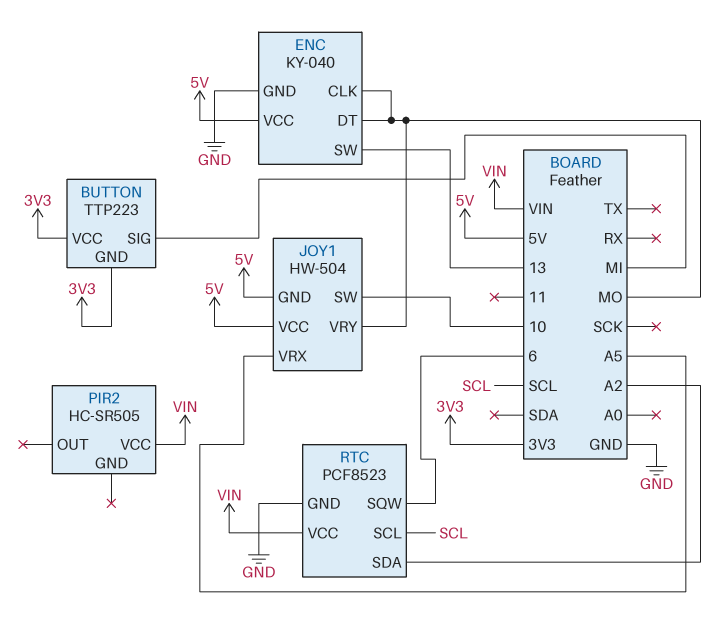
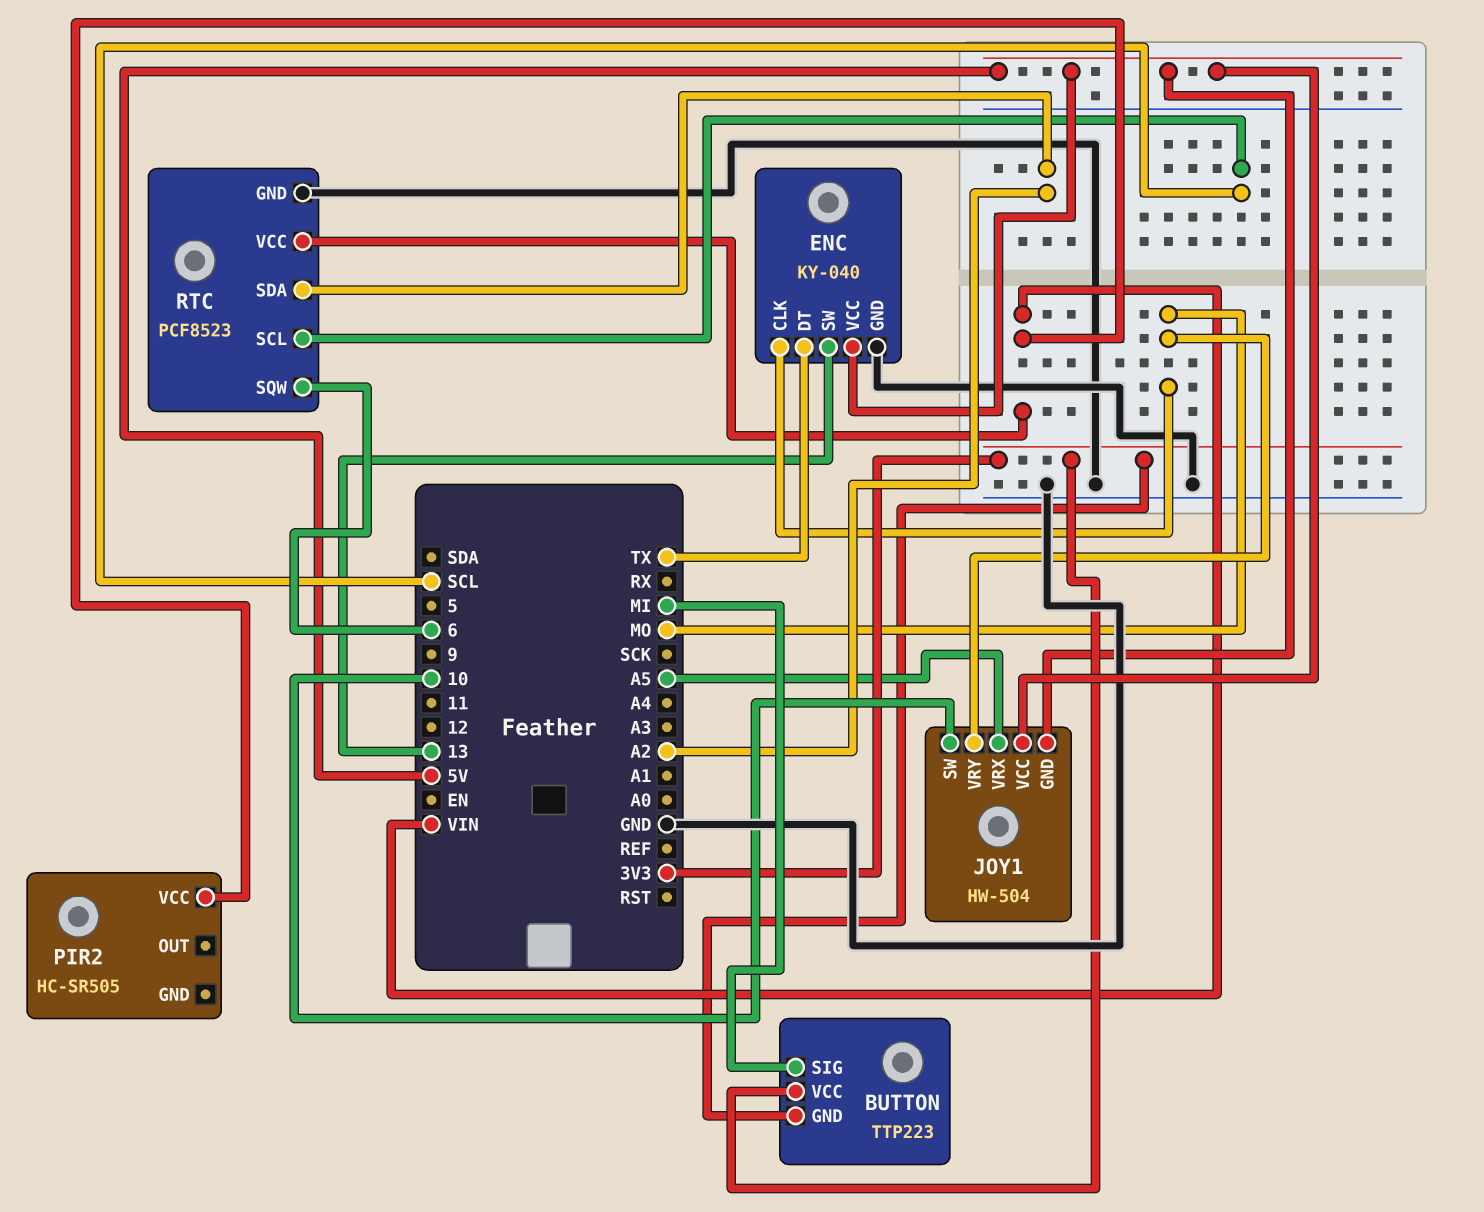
ENC pin DT: MO -> TX

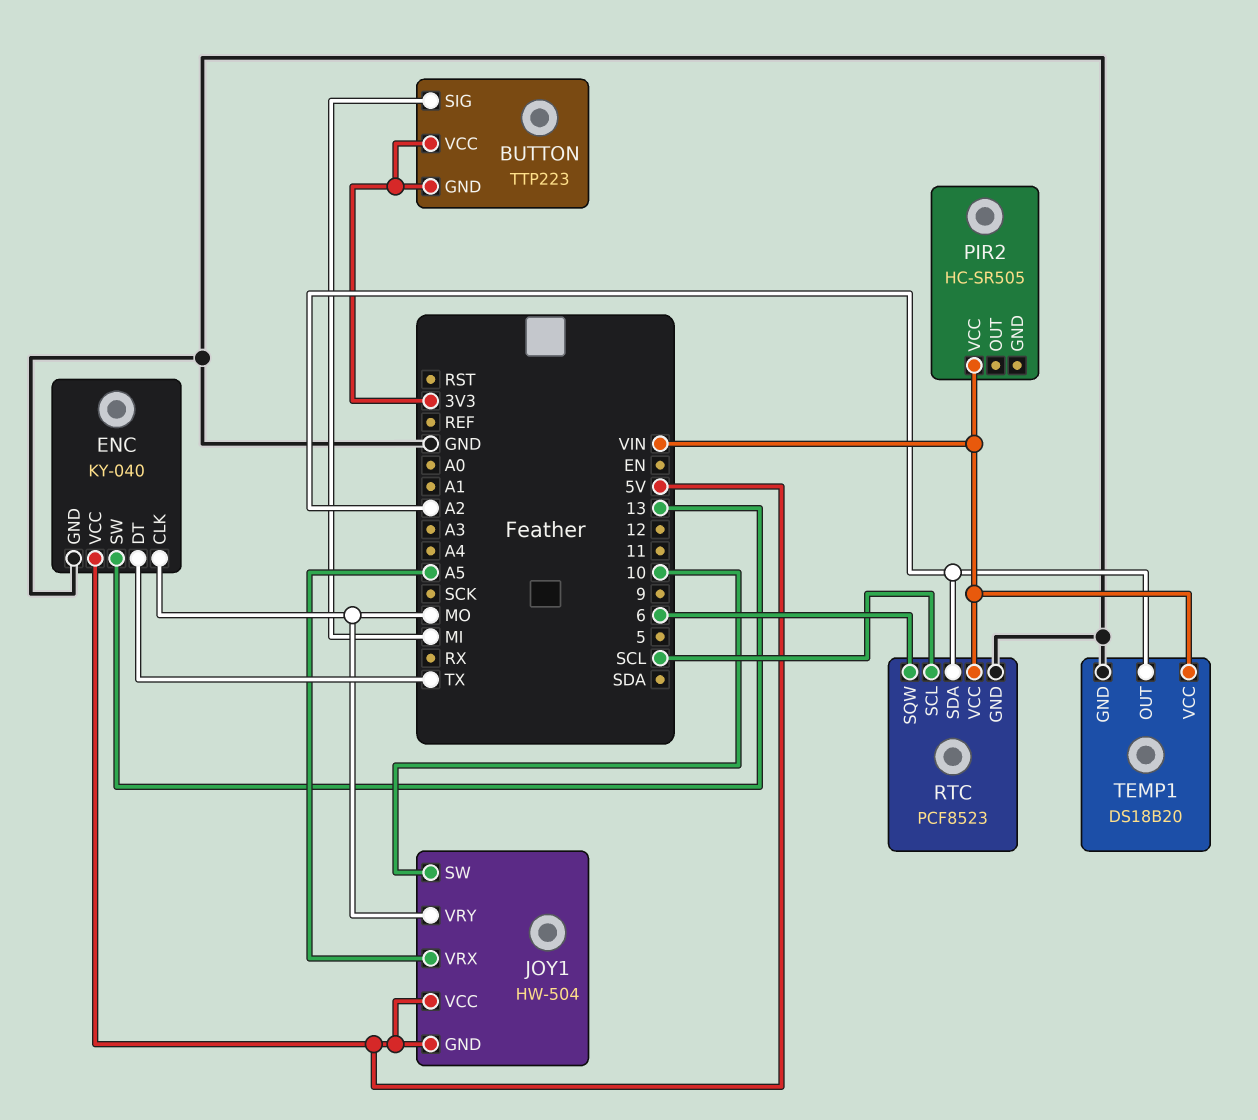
TEMP1: none -> DS18B20
TEMP1 pin GND: none -> GND
TEMP1 pin OUT: none -> A2
TEMP1 pin VCC: none -> VIN

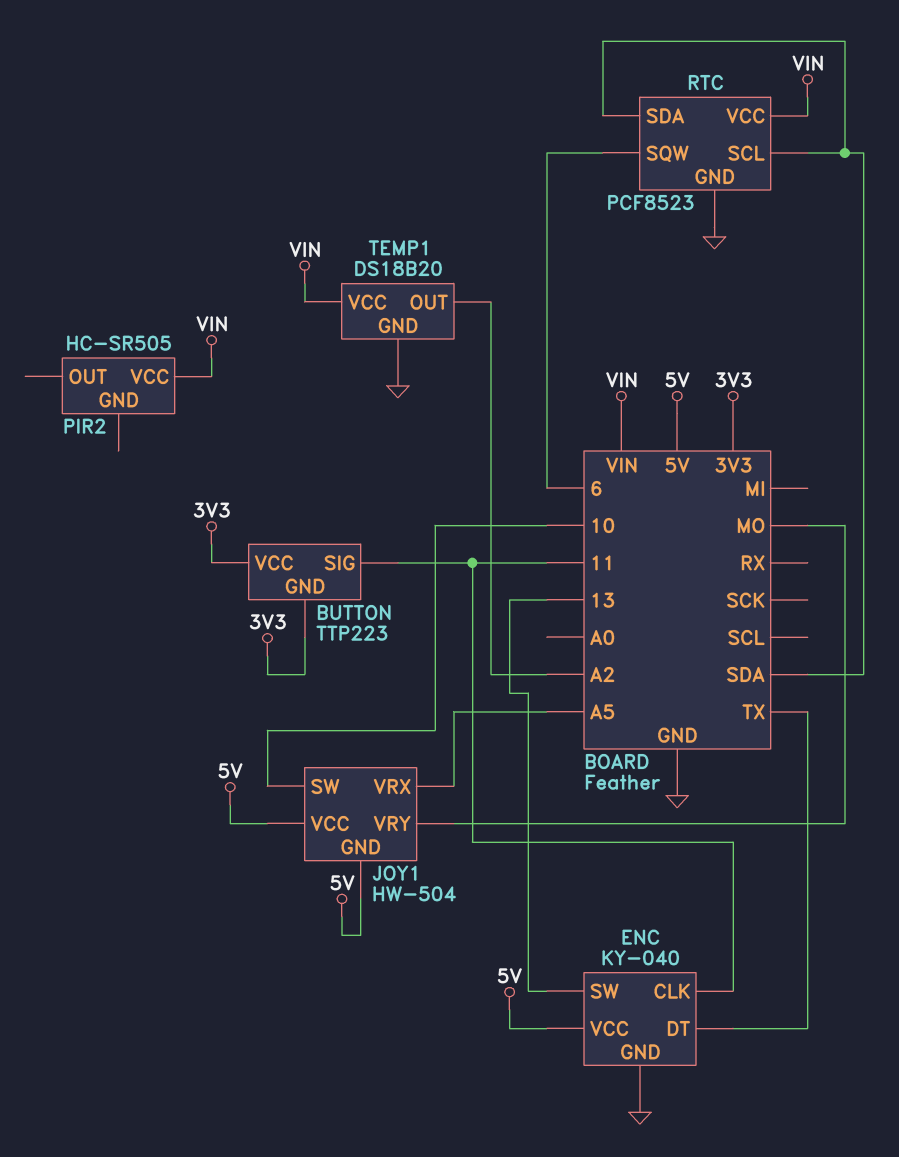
BUTTON pin SIG: MI -> 11
ENC pin CLK: MO -> 11
RTC pin SCL: SCL -> SDA
RTC pin SDA: A2 -> SDA

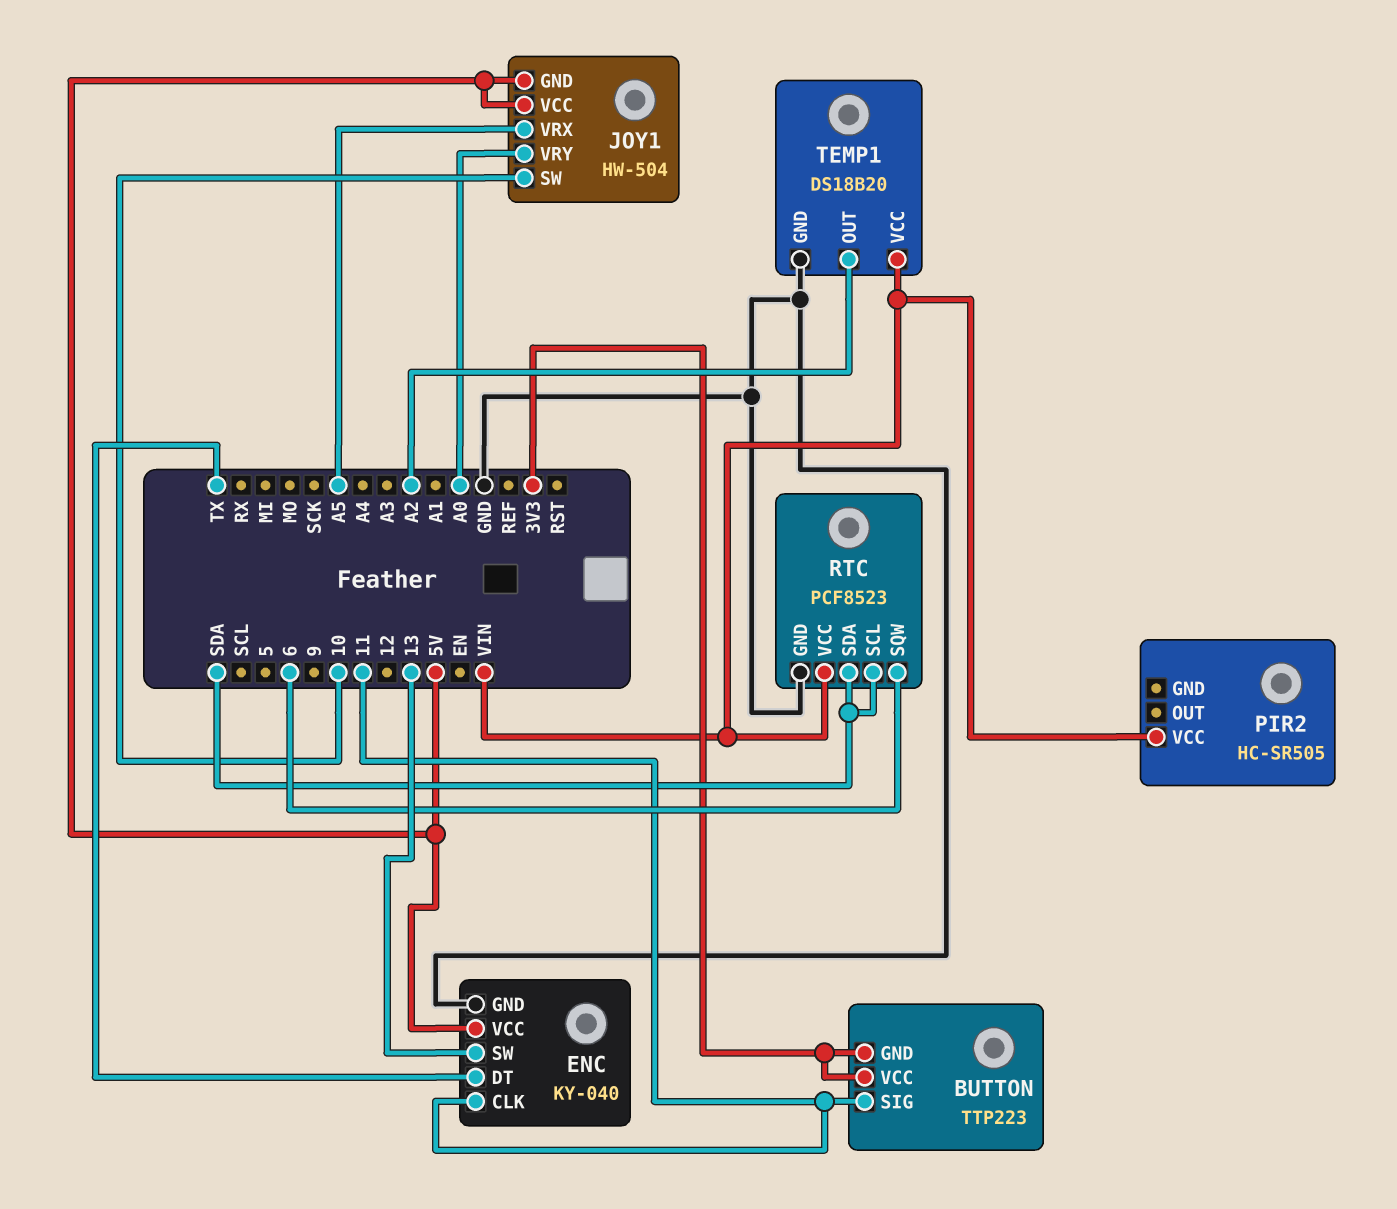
JOY1 pin VRY: MO -> A0

